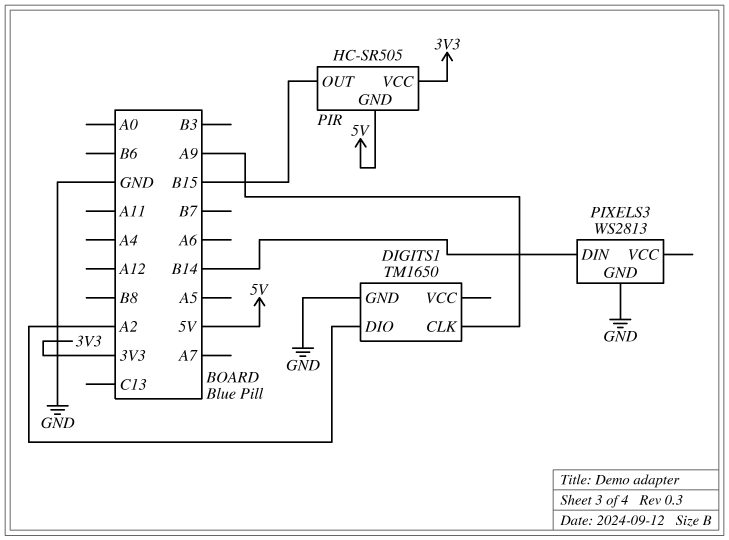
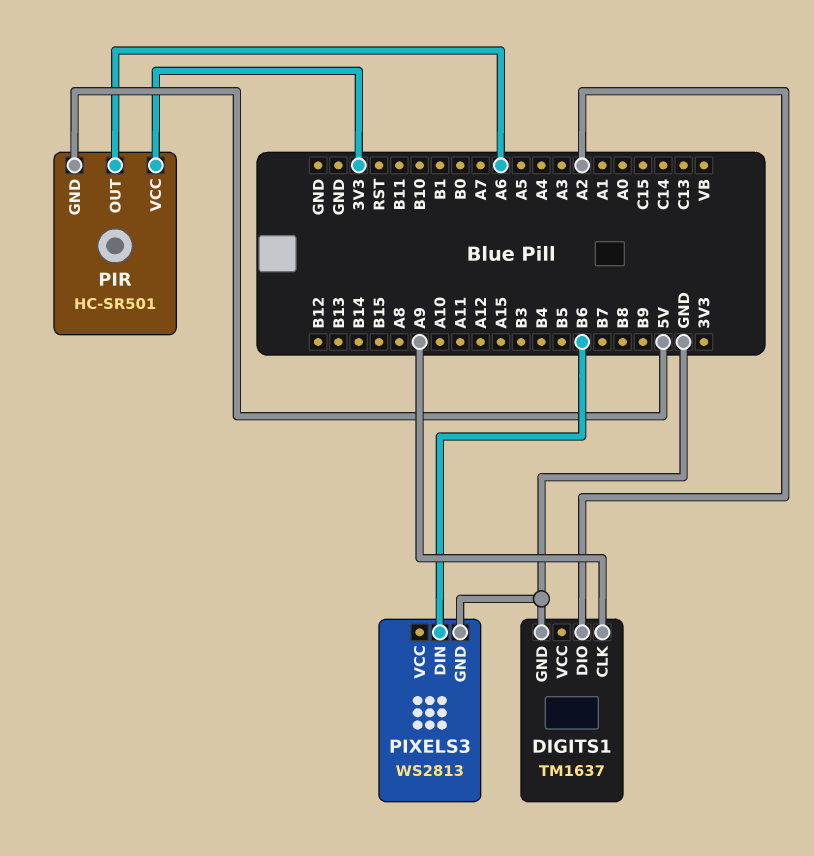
DIGITS1: TM1650 -> TM1637
PIR: HC-SR505 -> HC-SR501
PIR pin OUT: B15 -> A6
PIXELS3 pin DIN: B14 -> B6

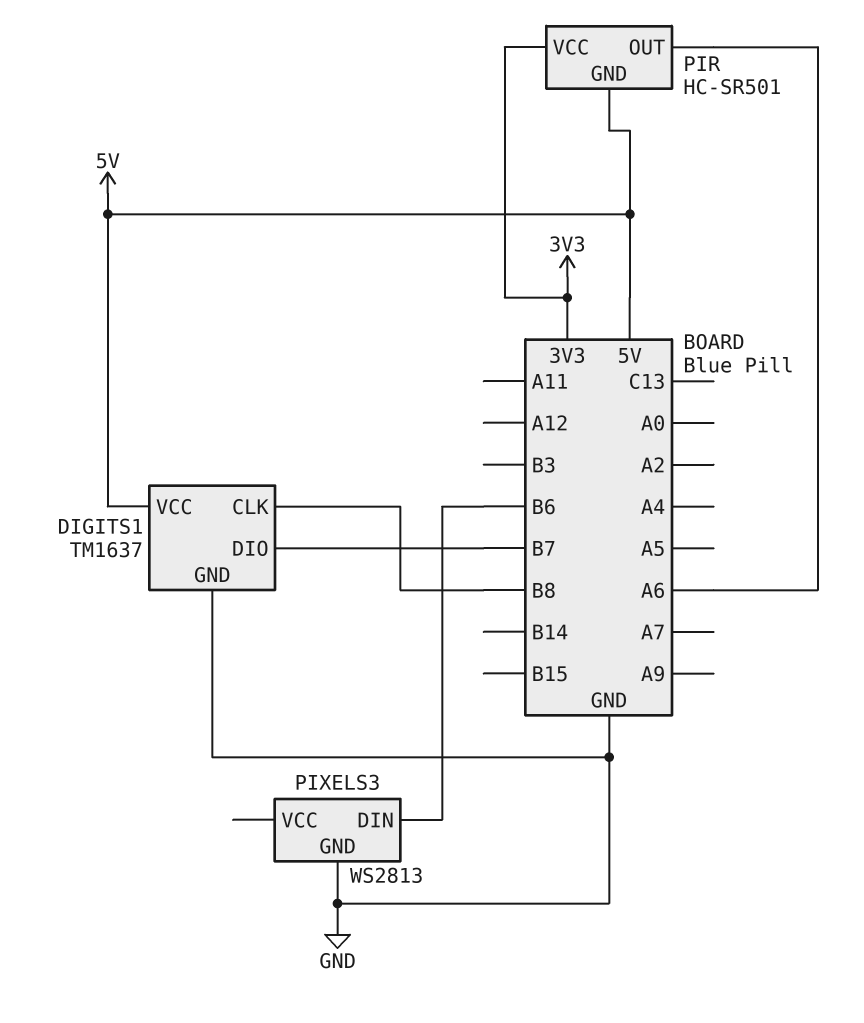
DIGITS1 pin CLK: A9 -> B8
DIGITS1 pin DIO: A2 -> B7
DIGITS1 pin VCC: none -> 5V

